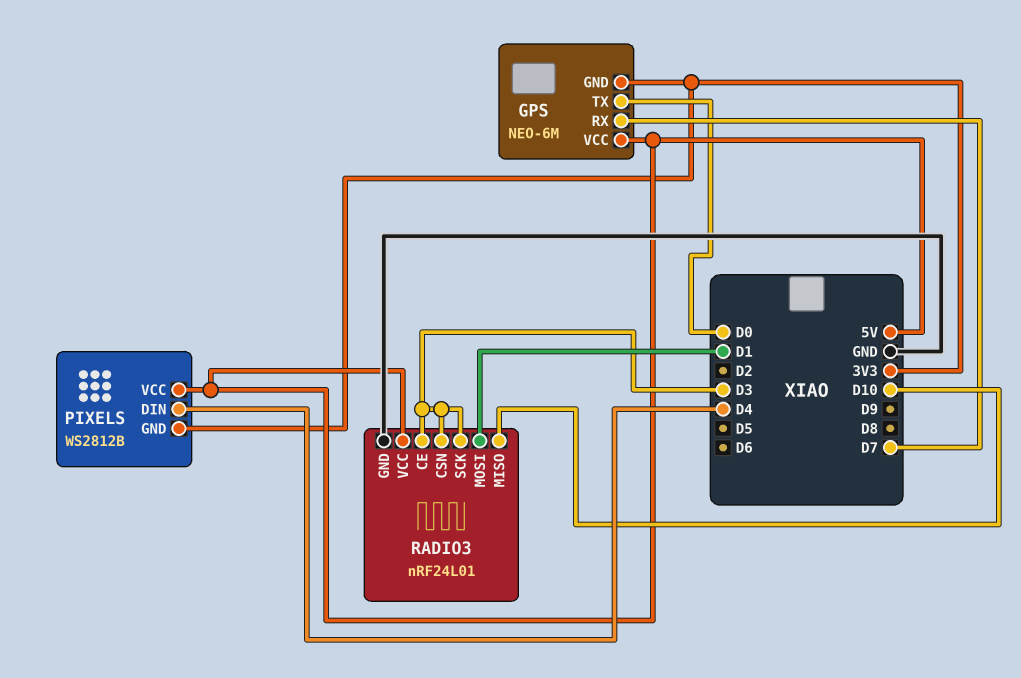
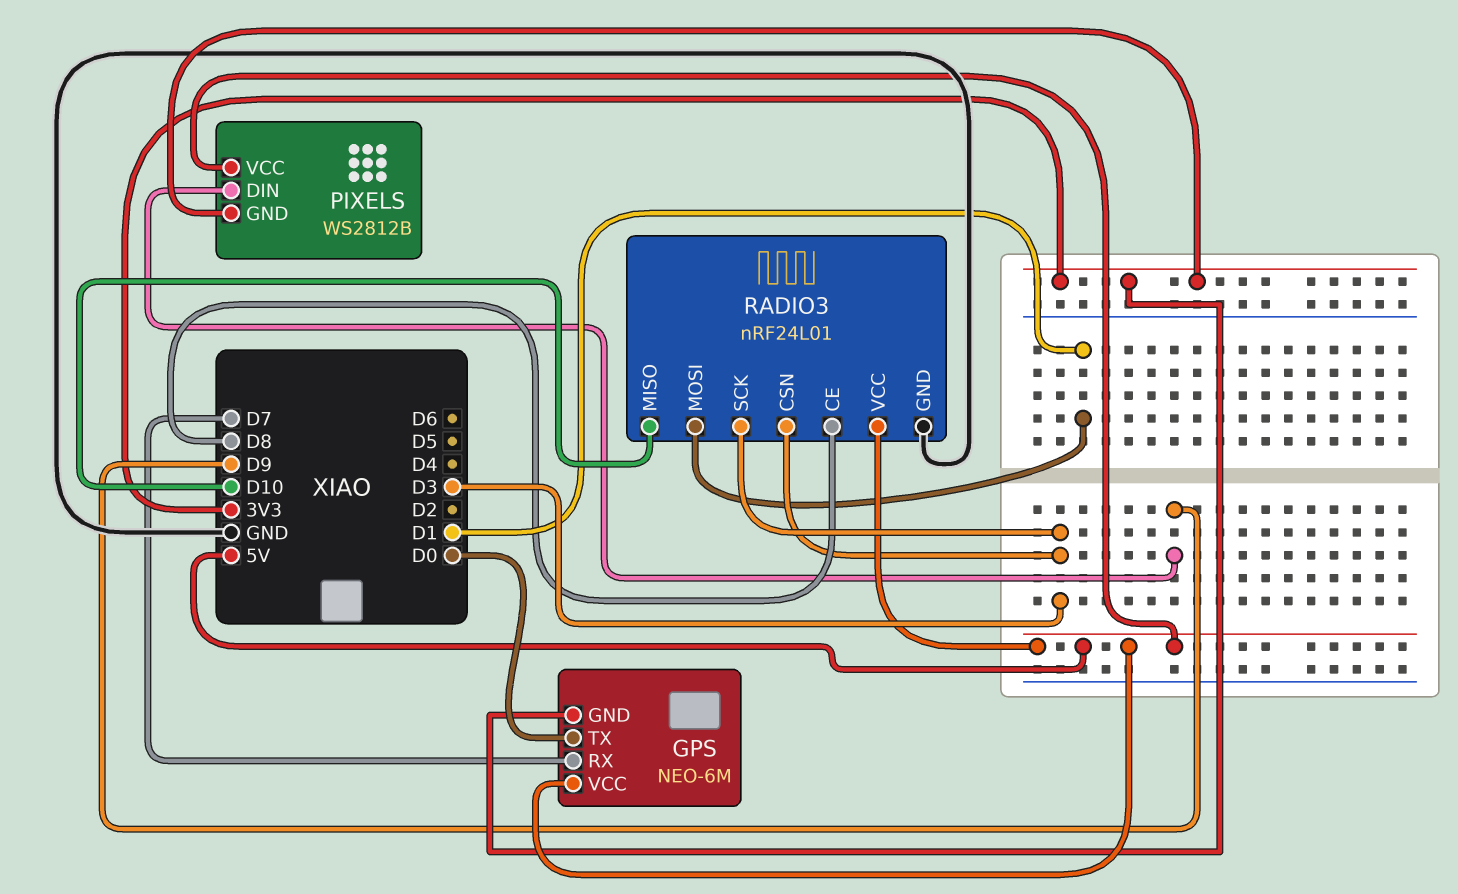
PIXELS pin DIN: D4 -> D9
RADIO3 pin CE: D3 -> D8

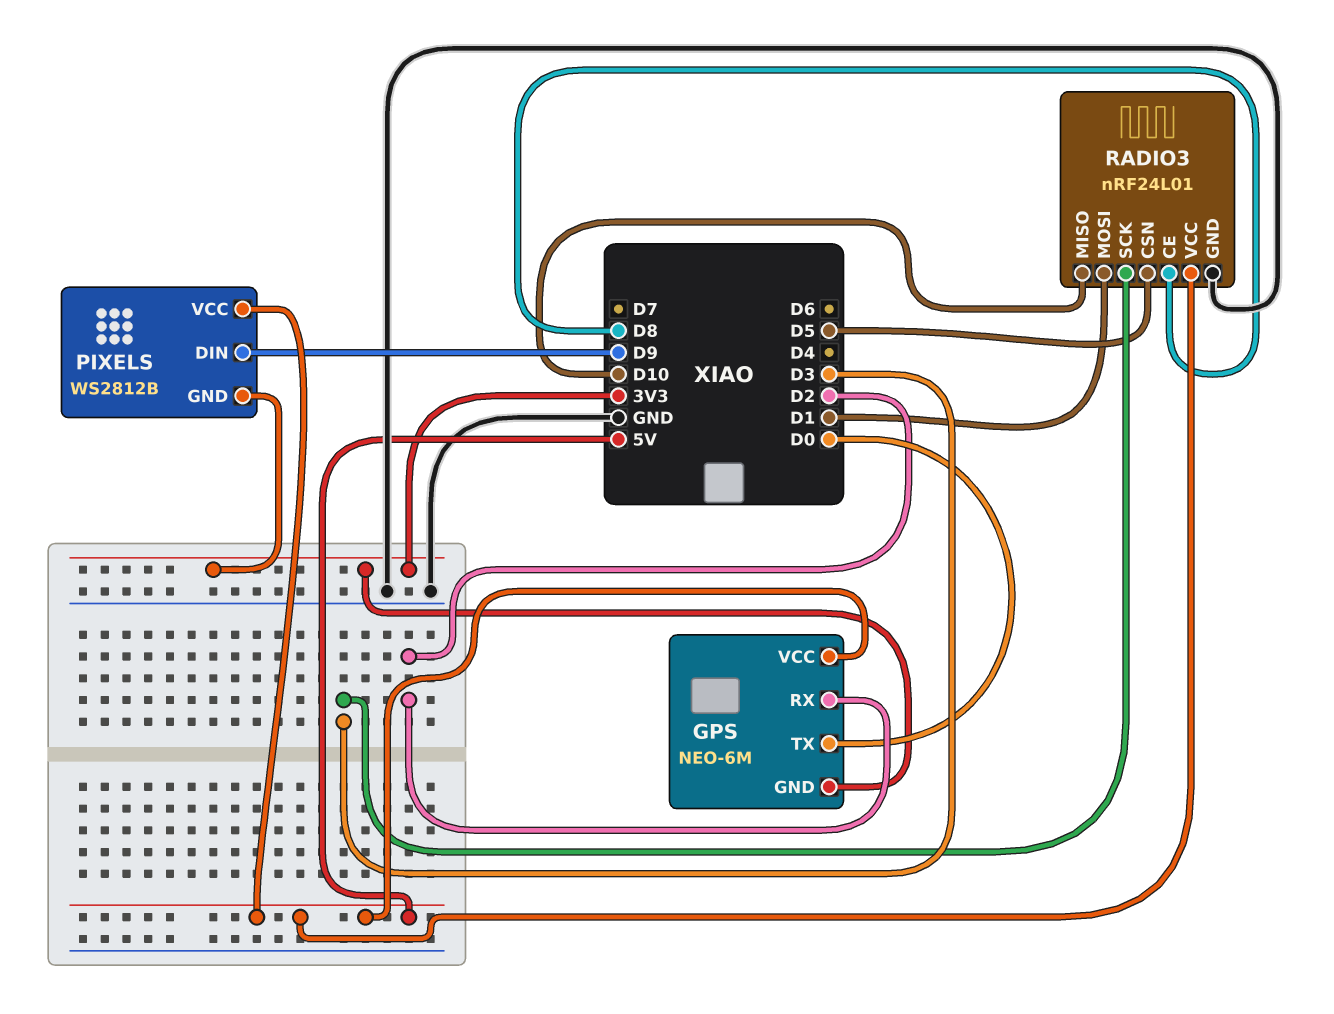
GPS pin RX: D7 -> D2
RADIO3 pin CSN: D3 -> D5

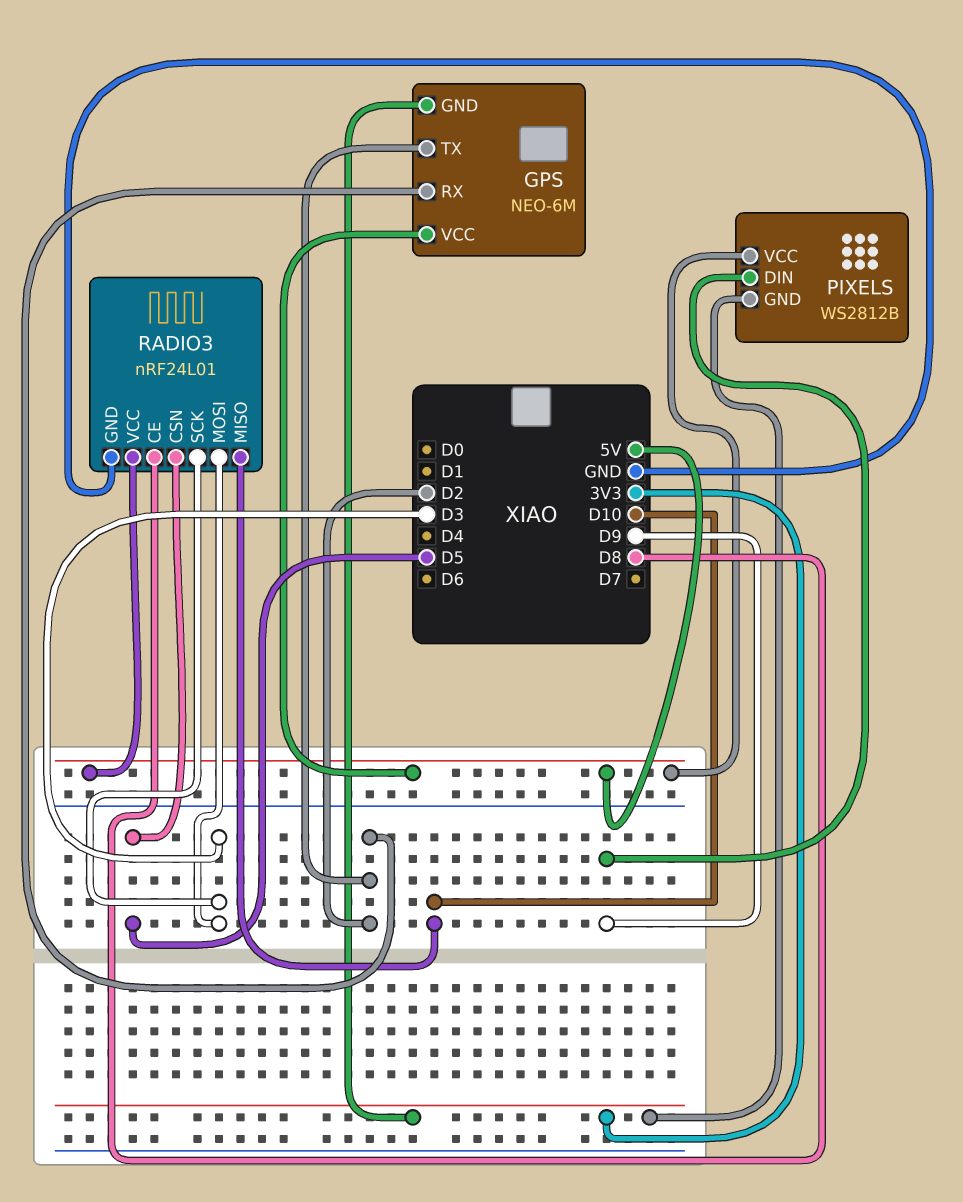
GPS pin TX: D0 -> D2
RADIO3 pin MOSI: D1 -> D3

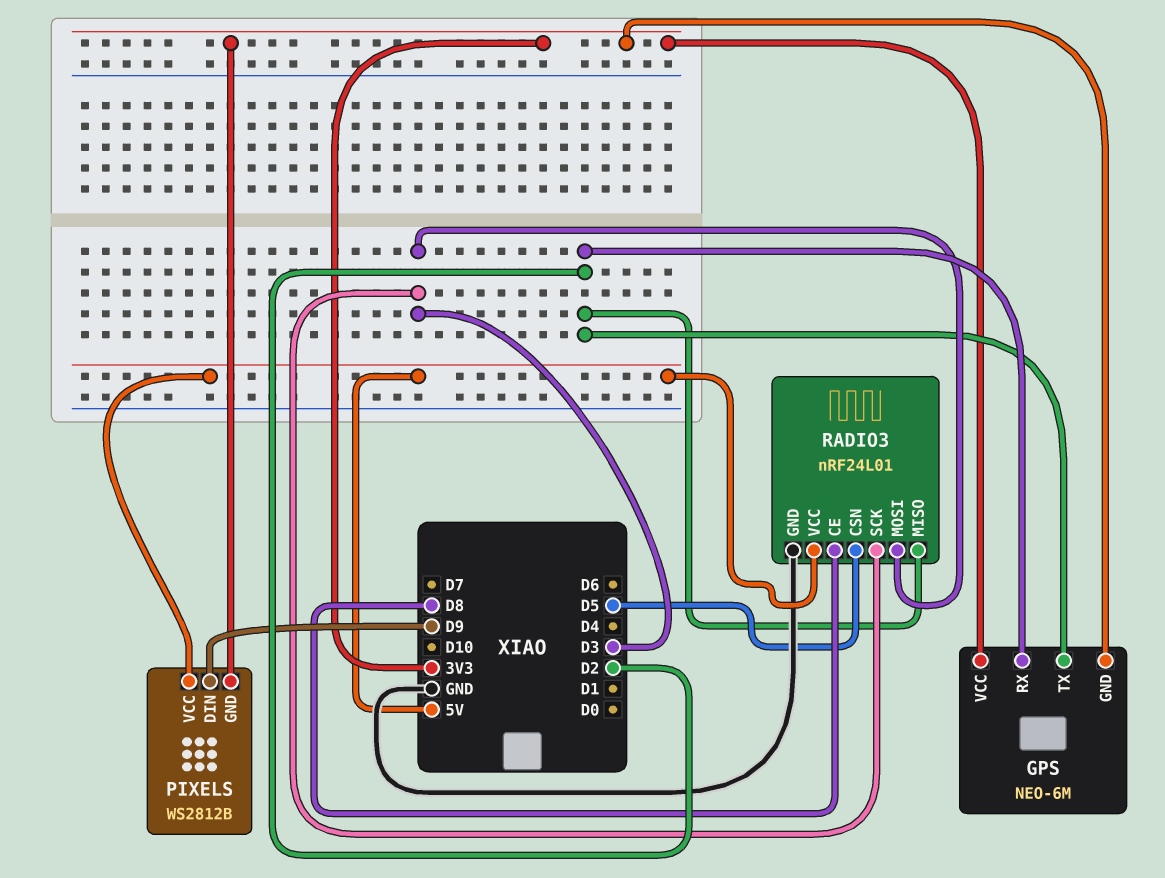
GPS pin VCC: 5V -> 3V3
RADIO3 pin MISO: D10 -> D2

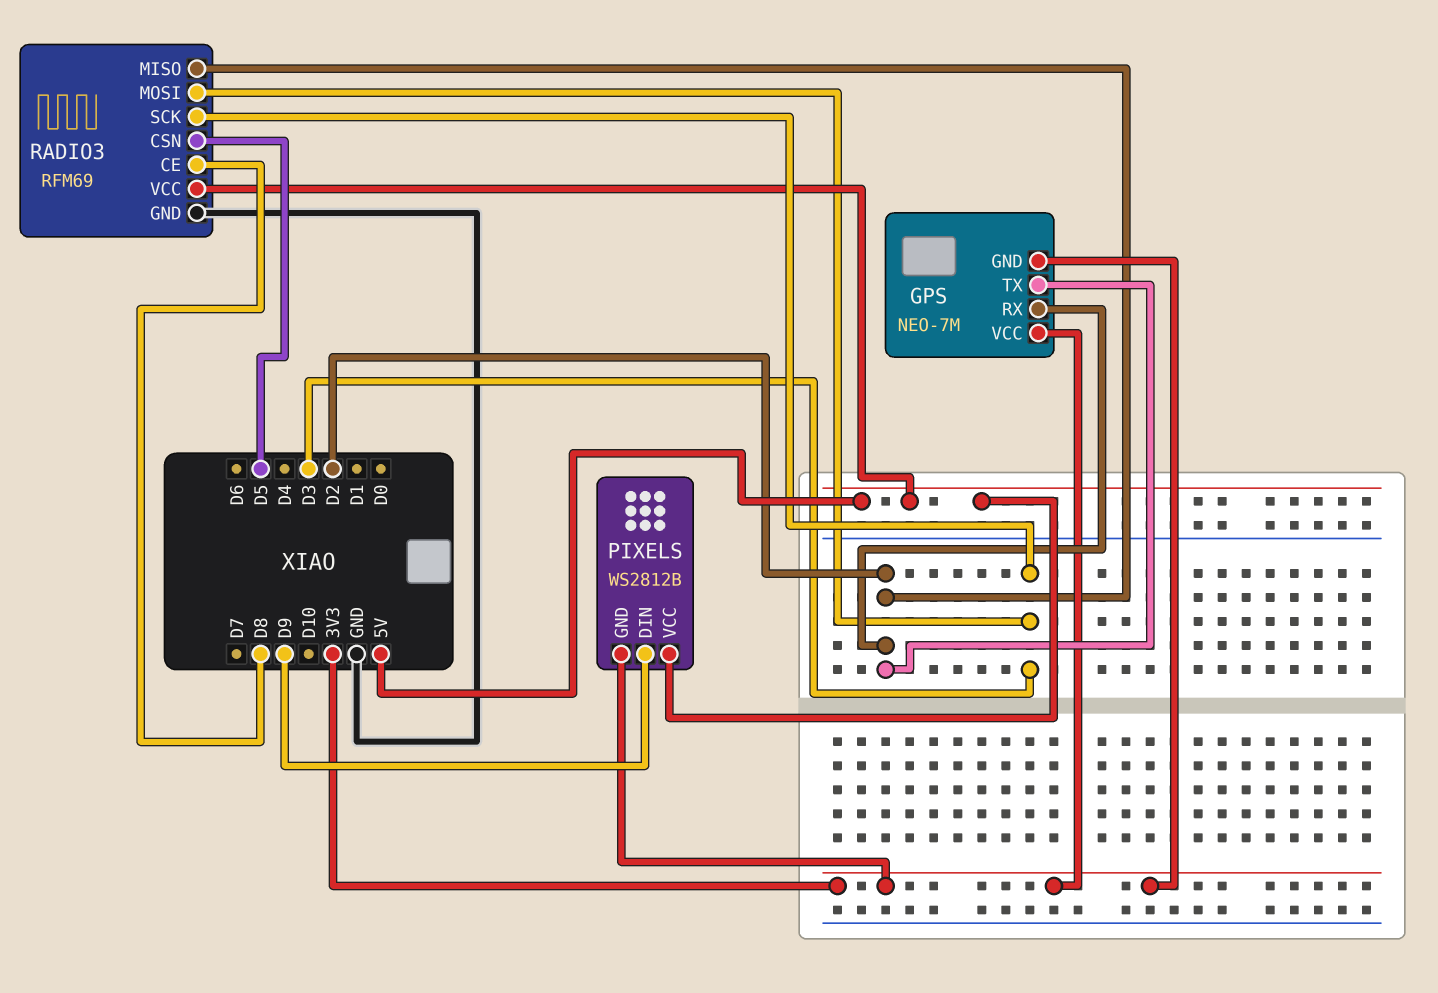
GPS: NEO-6M -> NEO-7M
RADIO3: nRF24L01 -> RFM69

